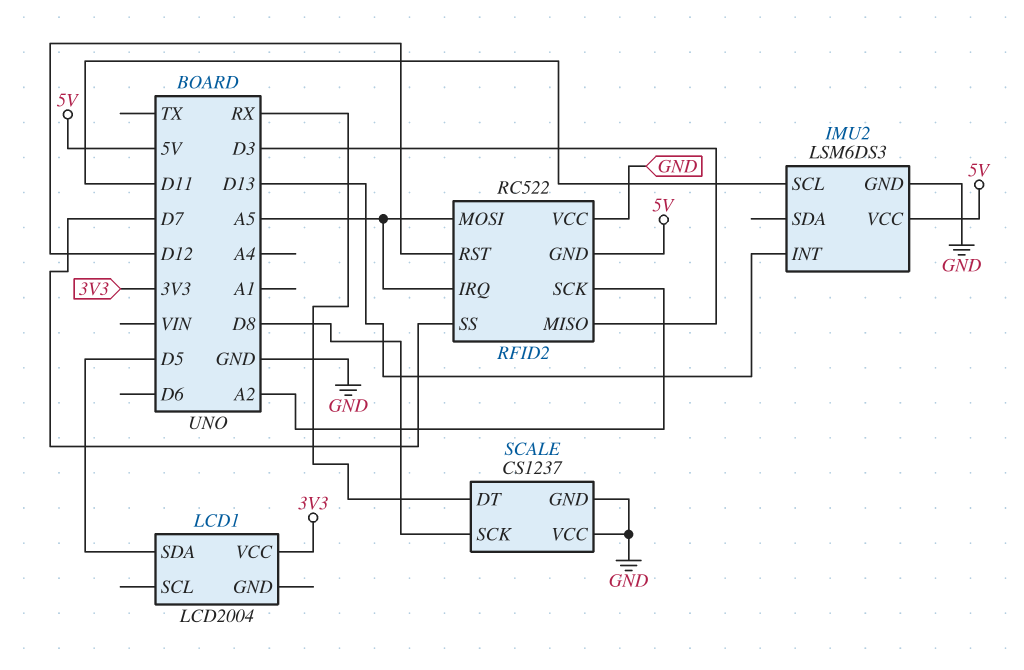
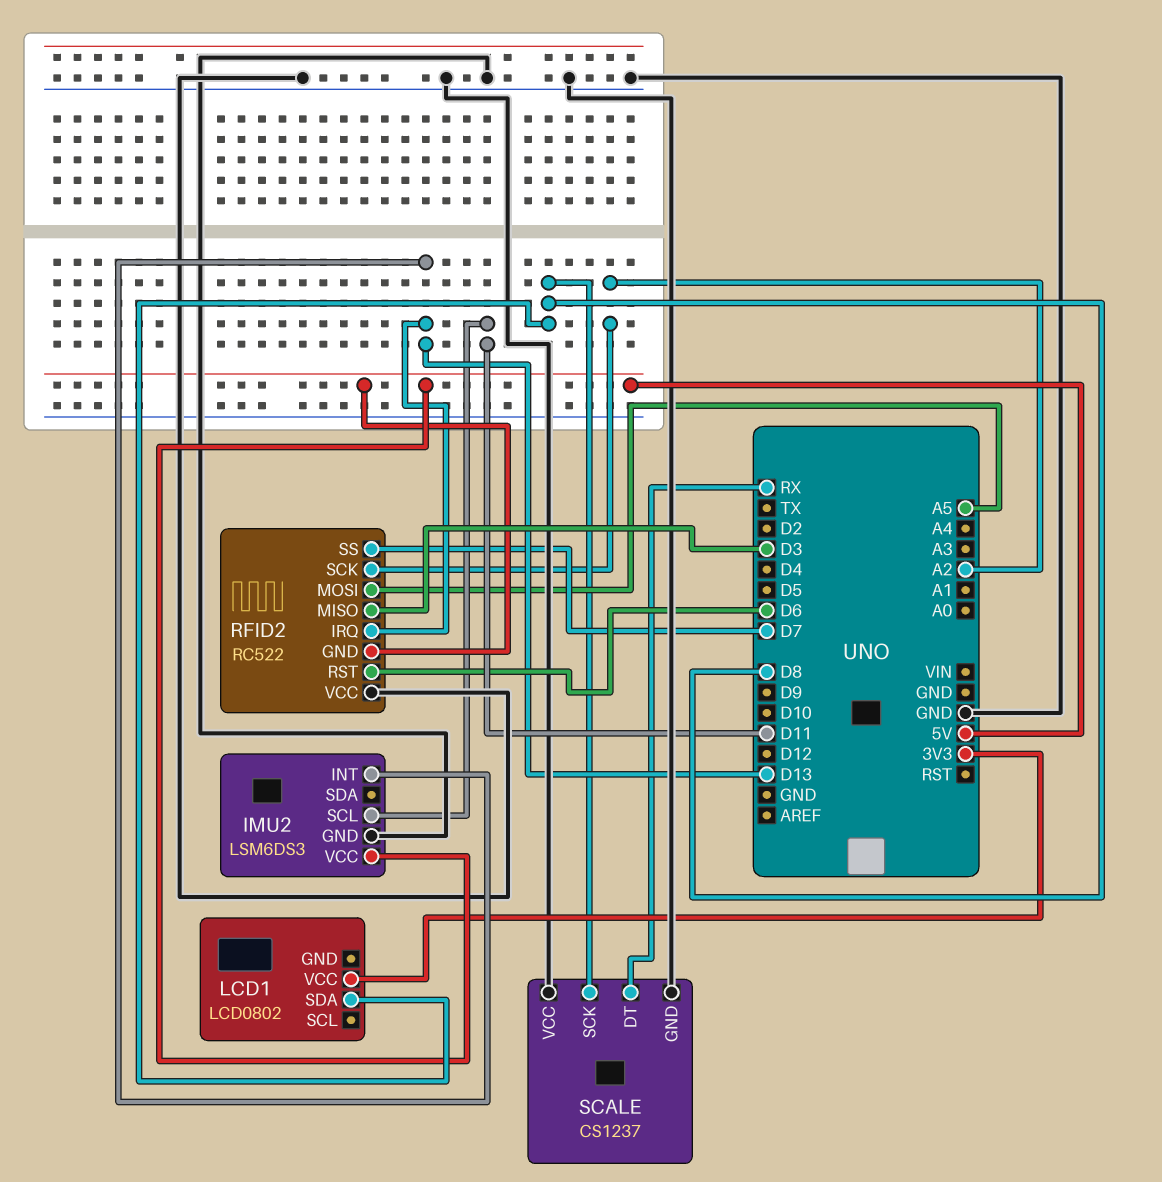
LCD1: LCD2004 -> LCD0802
LCD1 pin SDA: D5 -> D8
RFID2 pin IRQ: A5 -> D13
RFID2 pin RST: D12 -> D6

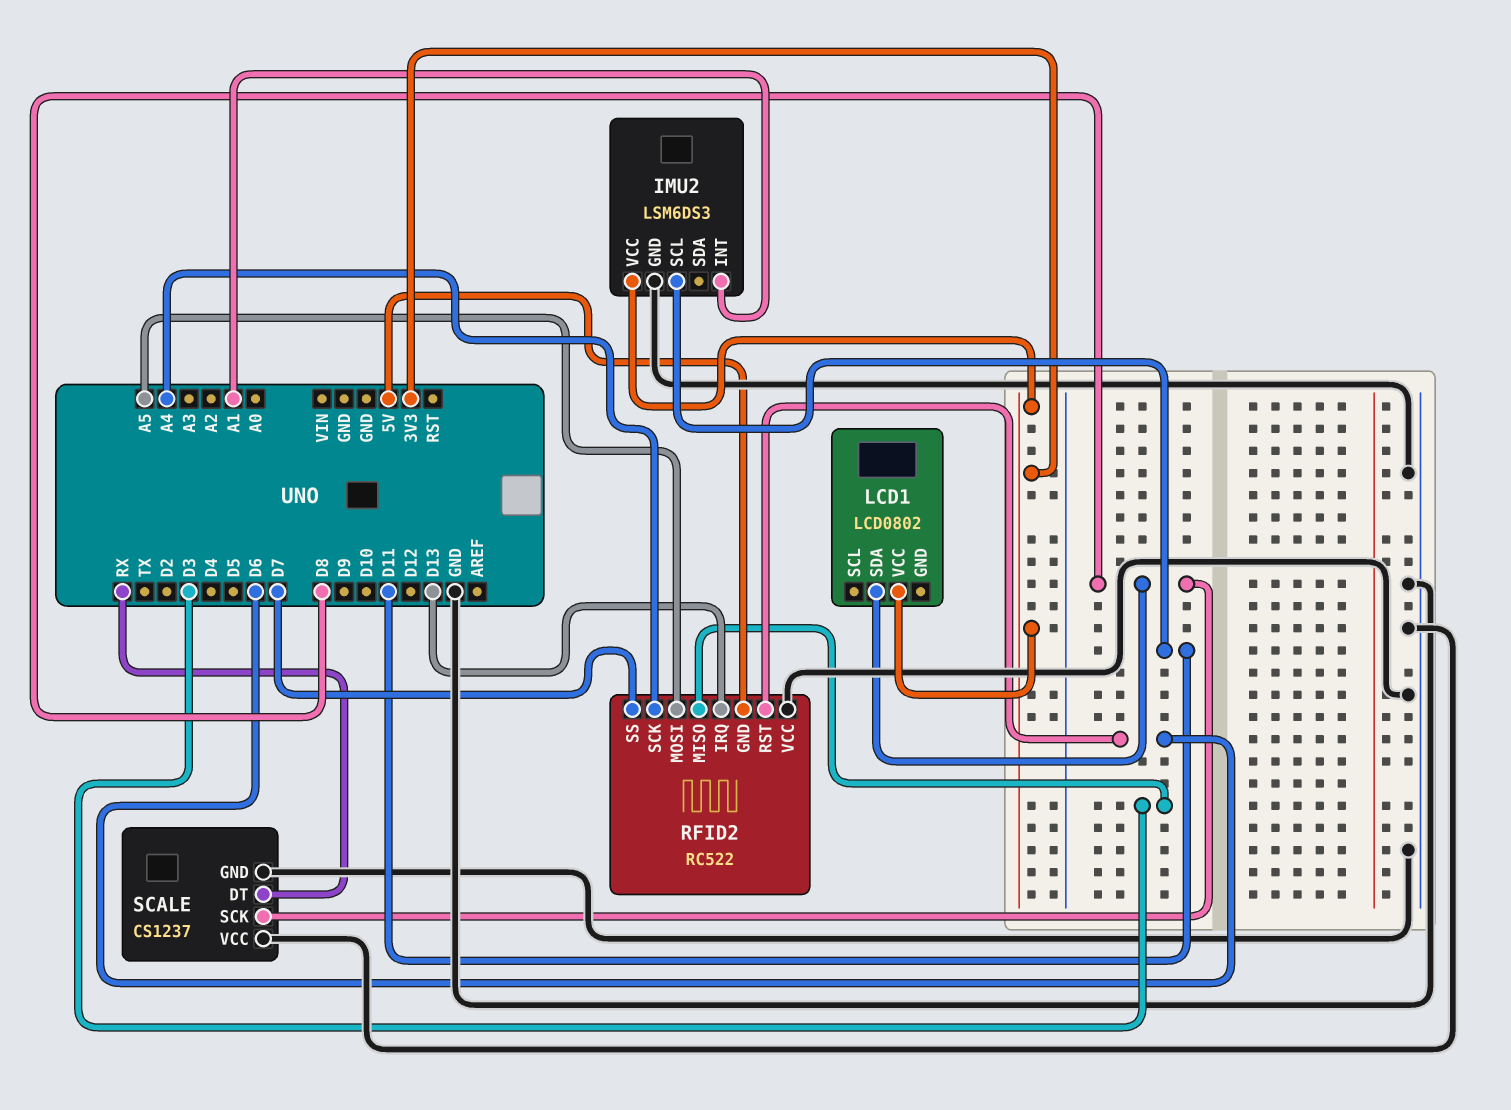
IMU2 pin INT: D13 -> A1
IMU2 pin VCC: 5V -> 3V3
RFID2 pin SCK: A2 -> A4

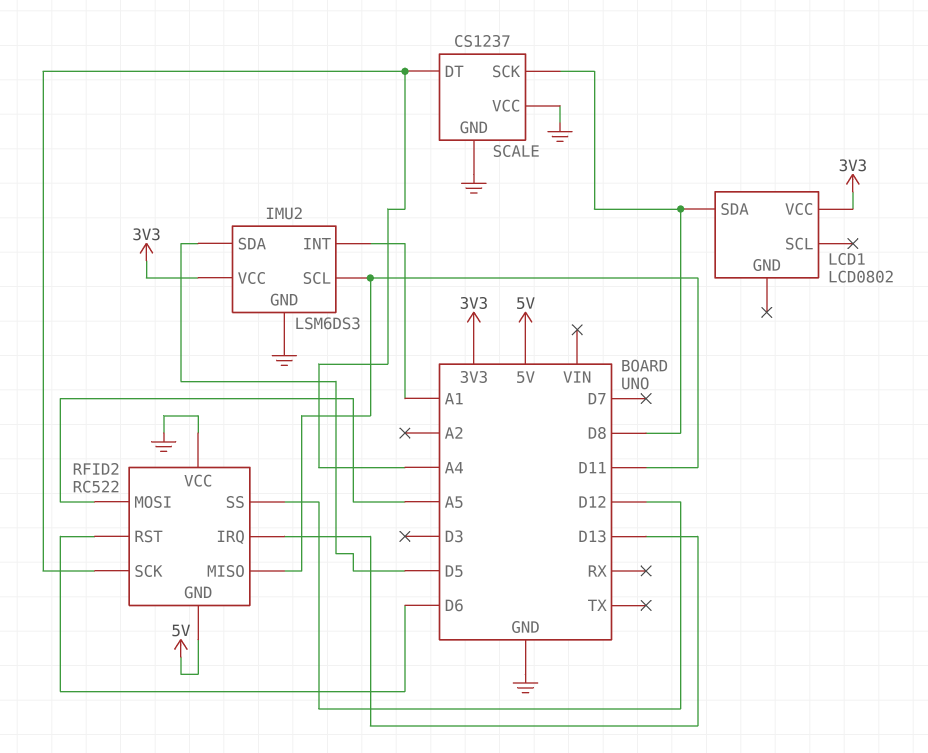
IMU2 pin SDA: none -> D5
RFID2 pin MISO: D3 -> D11
RFID2 pin SS: D7 -> D12
SCALE pin DT: RX -> A4

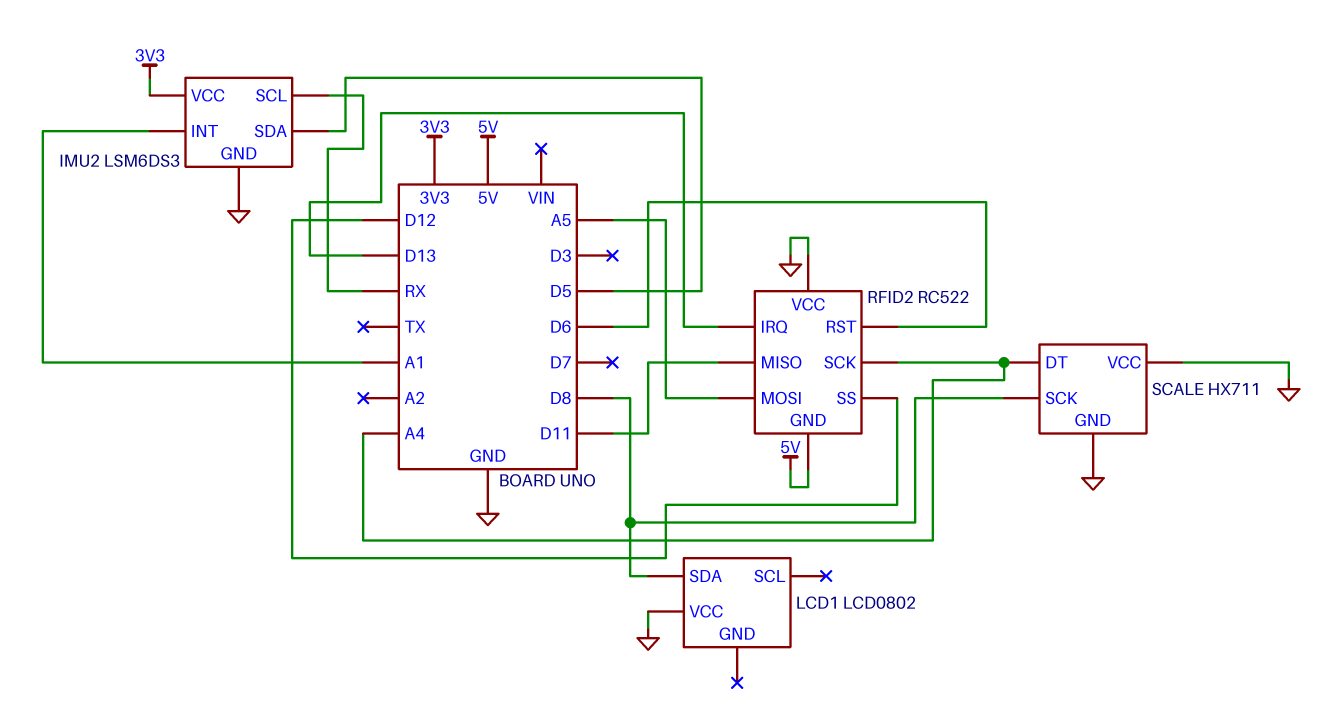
IMU2 pin SCL: D11 -> RX
LCD1 pin VCC: 3V3 -> GND
SCALE: CS1237 -> HX711

